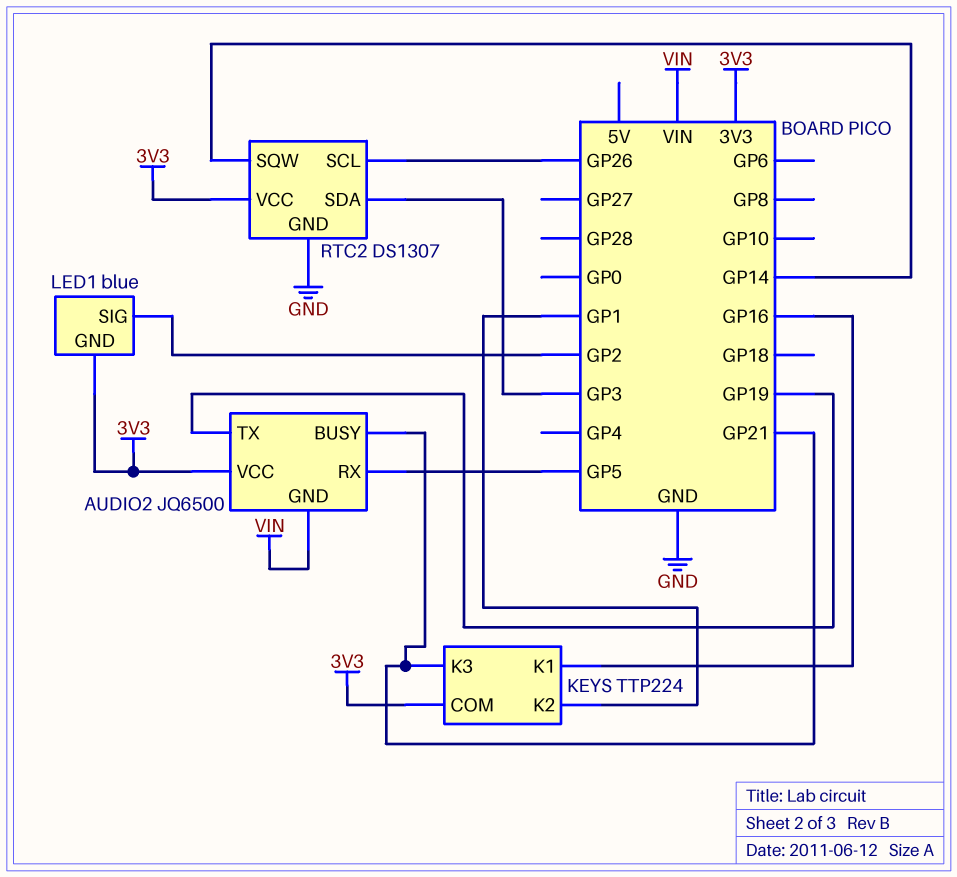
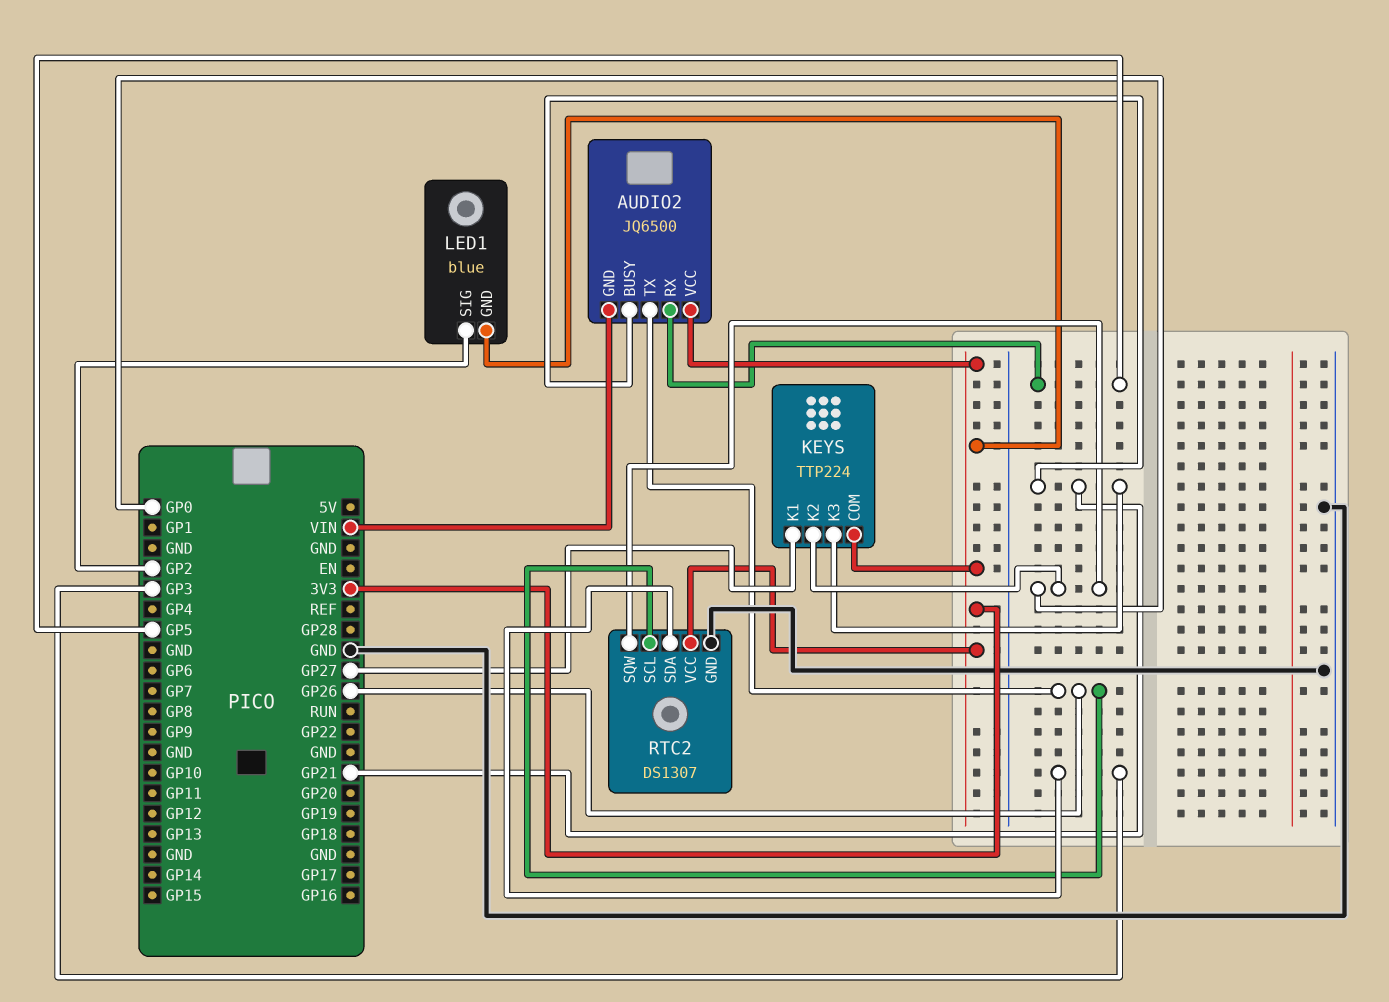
AUDIO2 pin TX: GP19 -> GP26
KEYS pin K1: GP16 -> GP27
KEYS pin K2: GP1 -> GP0
RTC2 pin SQW: GP14 -> GP0

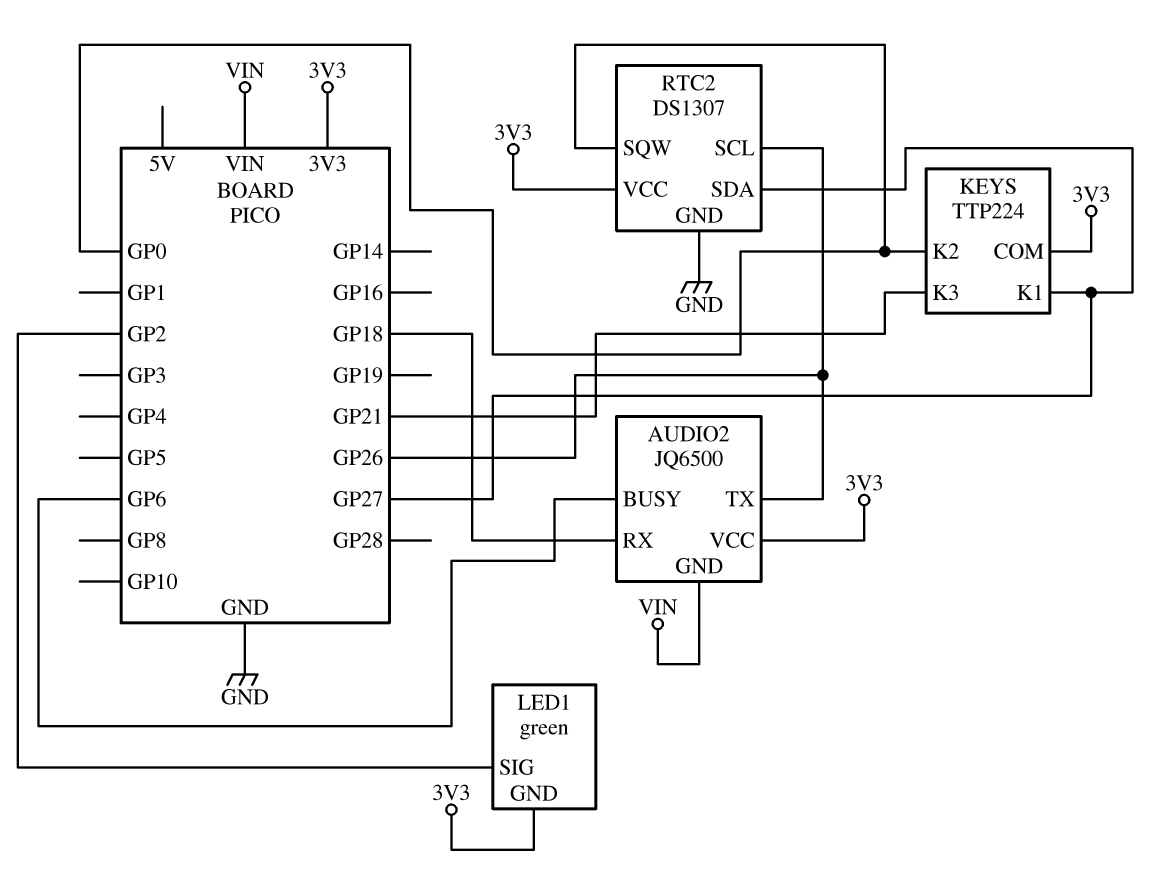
AUDIO2 pin BUSY: GP21 -> GP6
AUDIO2 pin RX: GP5 -> GP18
LED1: blue -> green
RTC2 pin SDA: GP3 -> GP27

